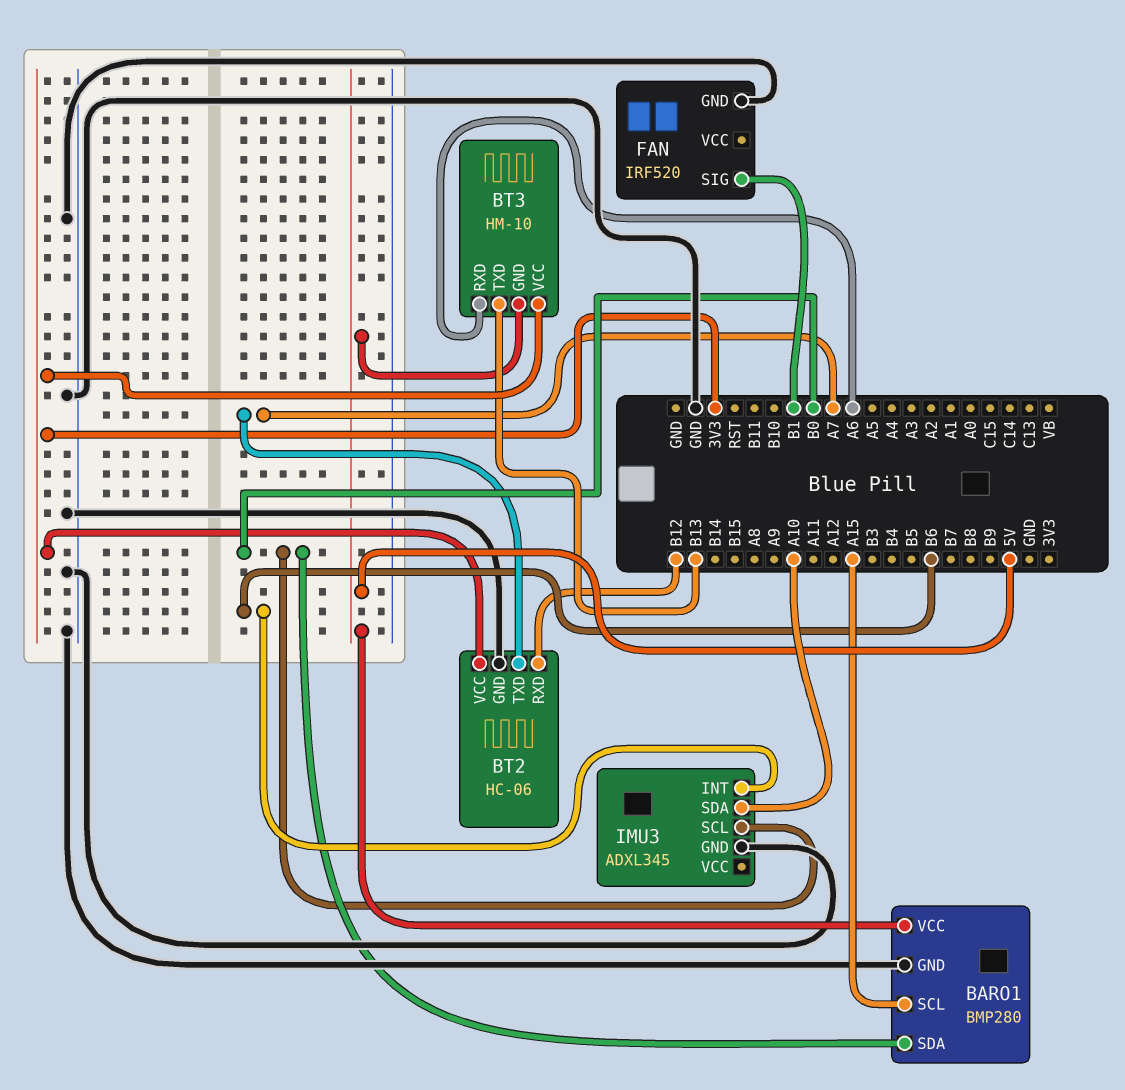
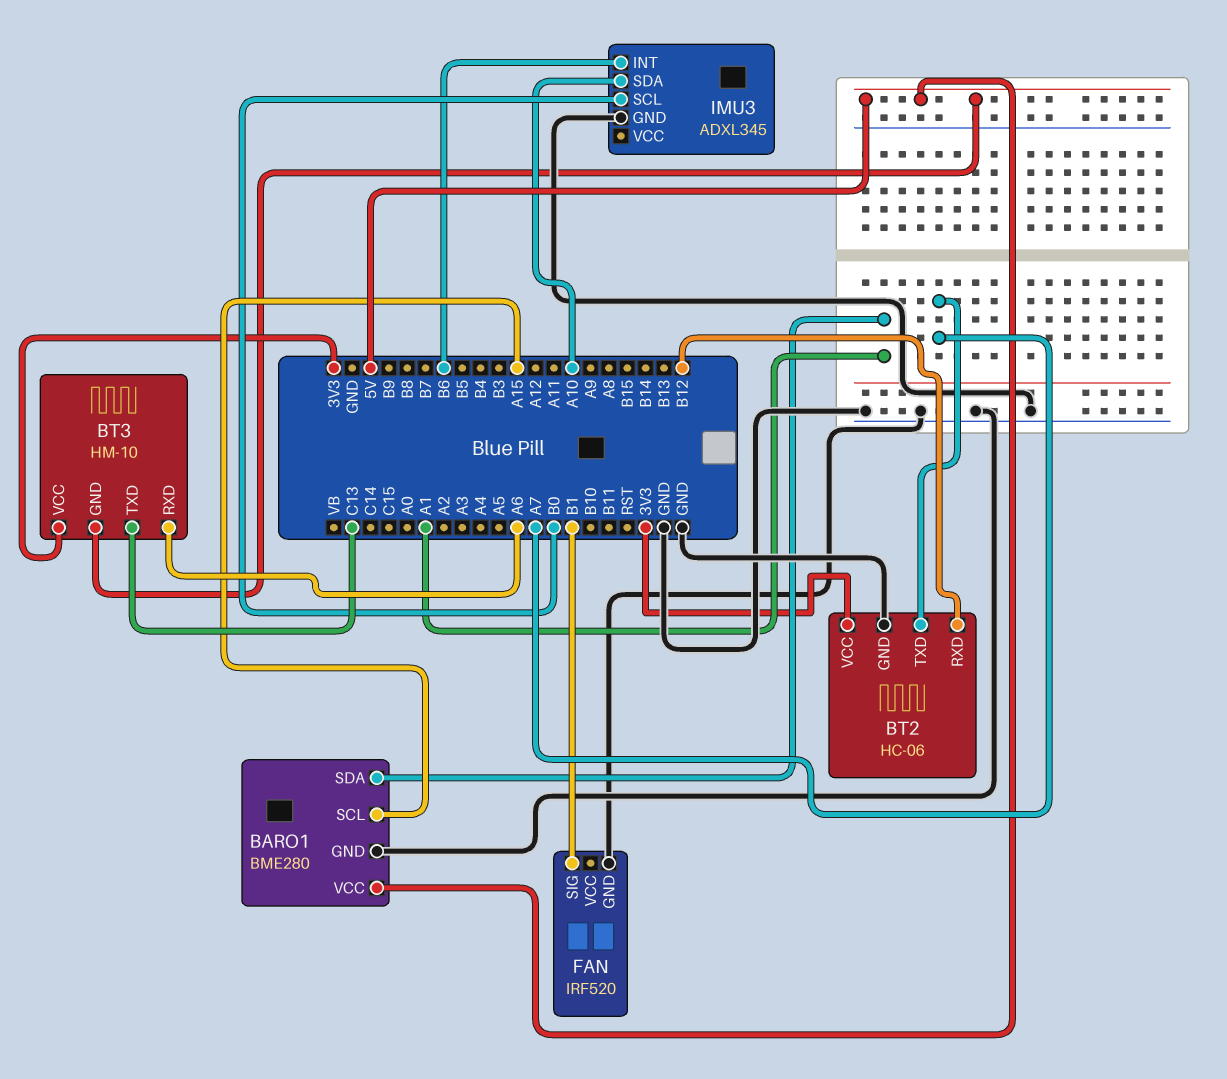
BARO1: BMP280 -> BME280
BARO1 pin SDA: B0 -> A1
BT3 pin TXD: B13 -> C13

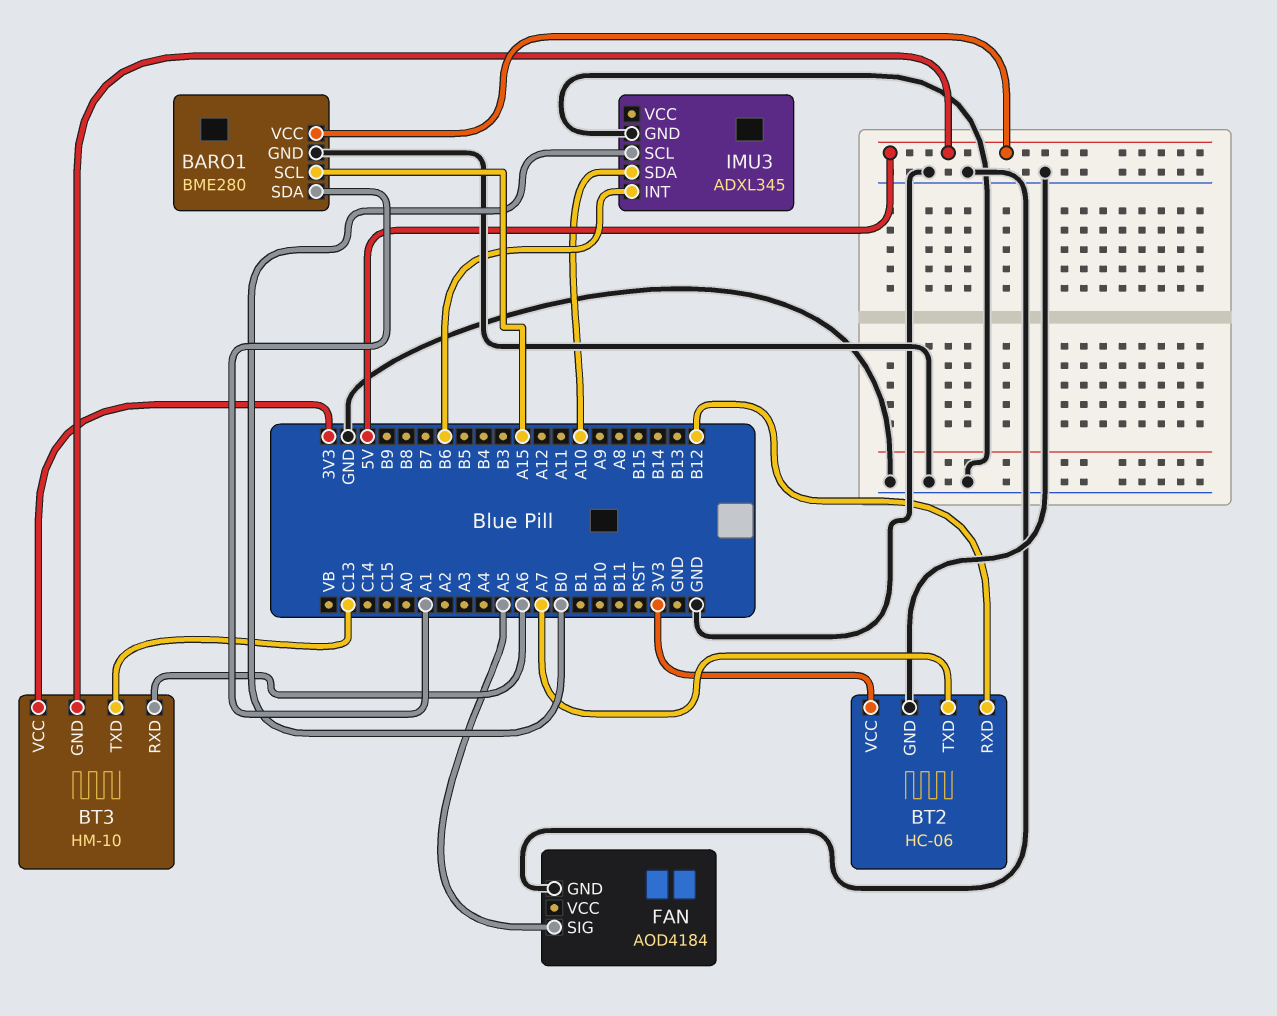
FAN: IRF520 -> AOD4184
FAN pin SIG: B1 -> A5

